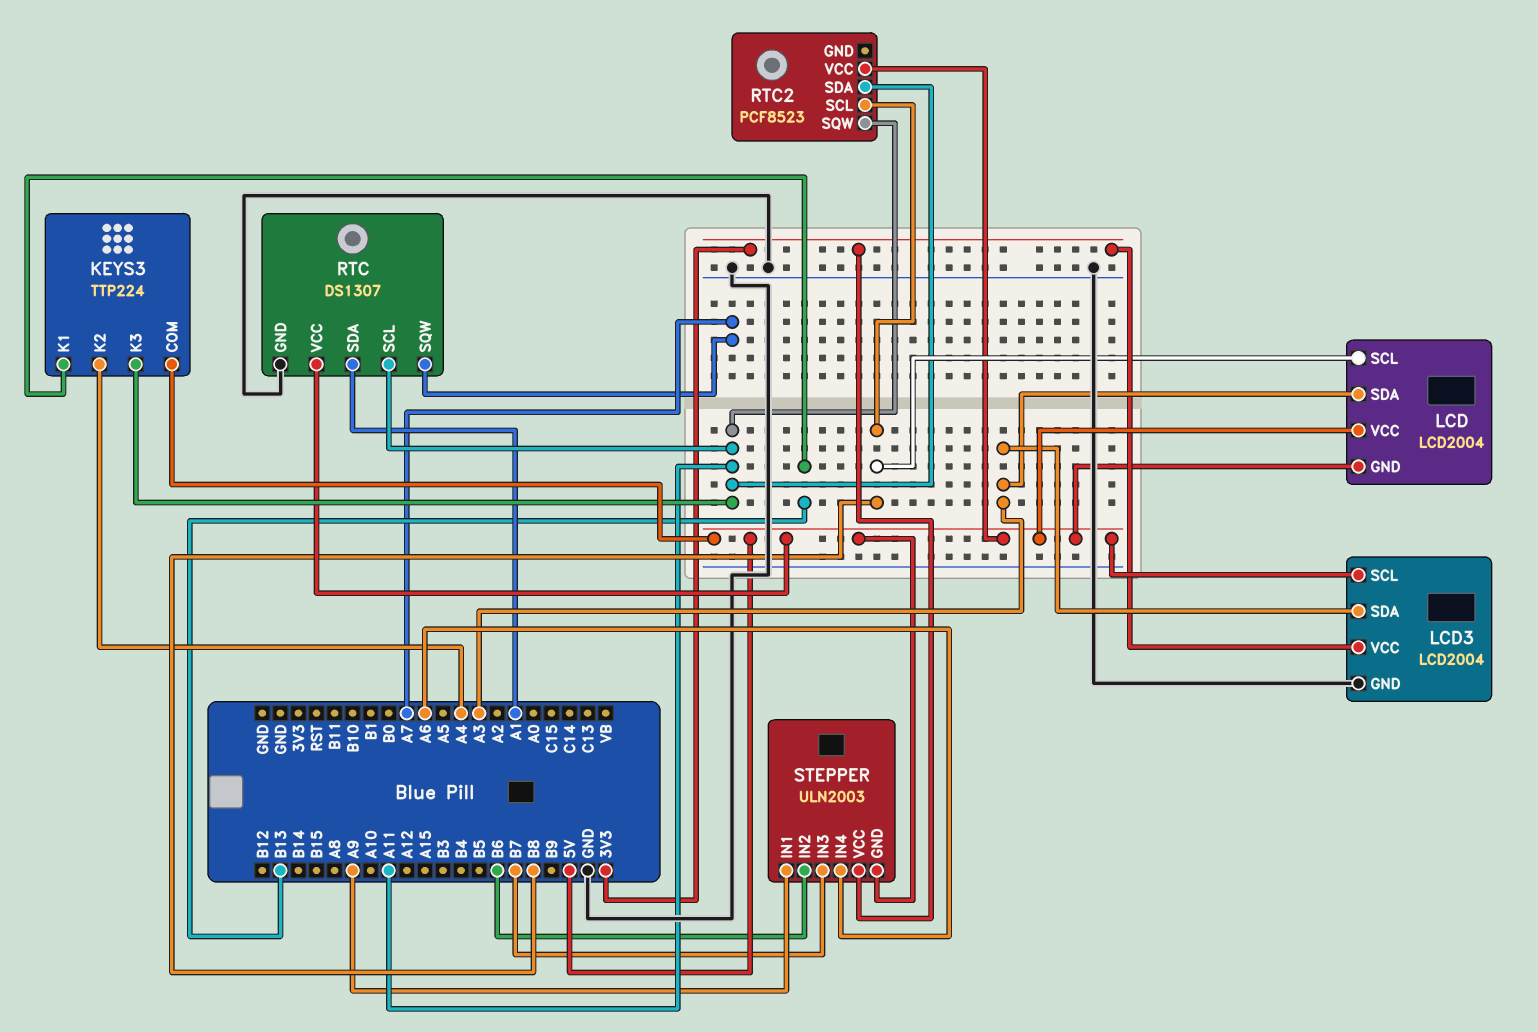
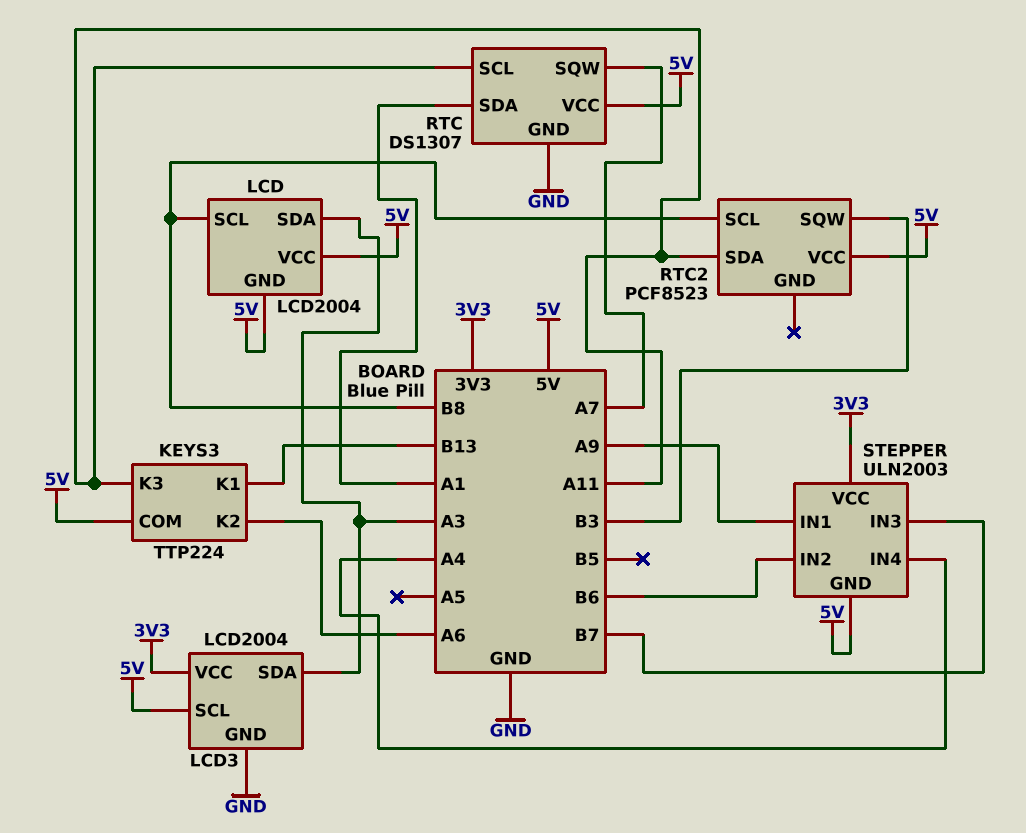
KEYS3 pin K2: A4 -> A6
RTC2 pin SQW: A11 -> B3
STEPPER pin IN4: A6 -> A4

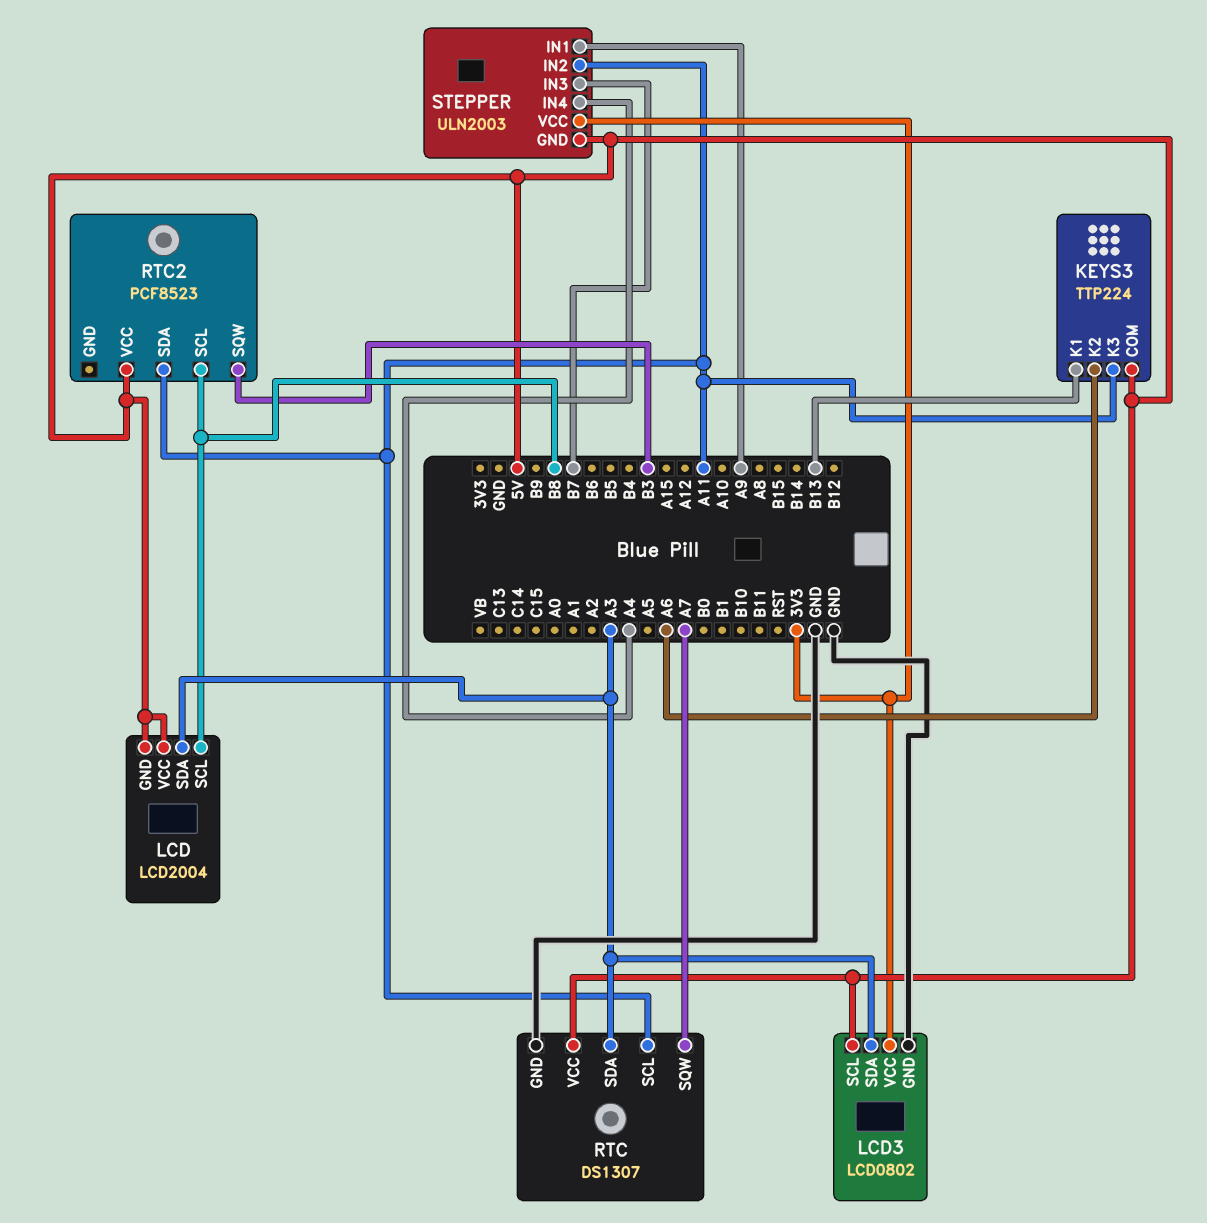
LCD3: LCD2004 -> LCD0802
RTC pin SDA: A1 -> A3
STEPPER pin IN2: B6 -> A11

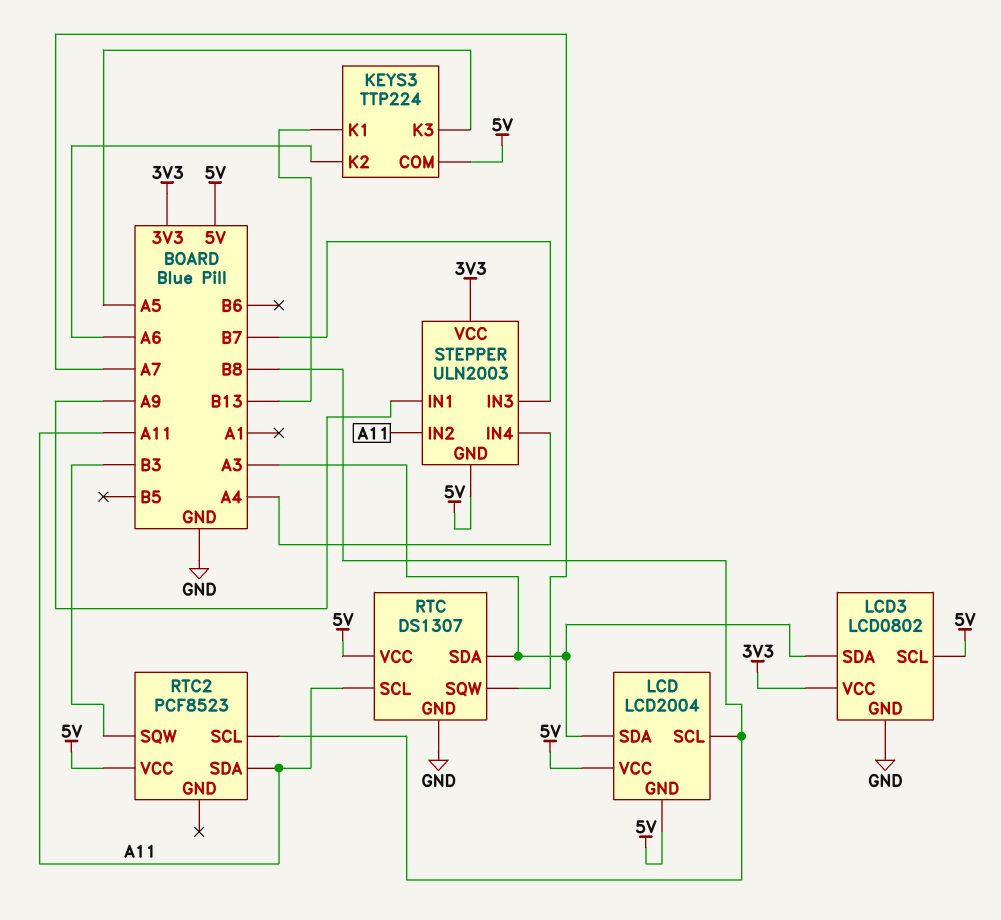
KEYS3 pin K3: A11 -> A5

